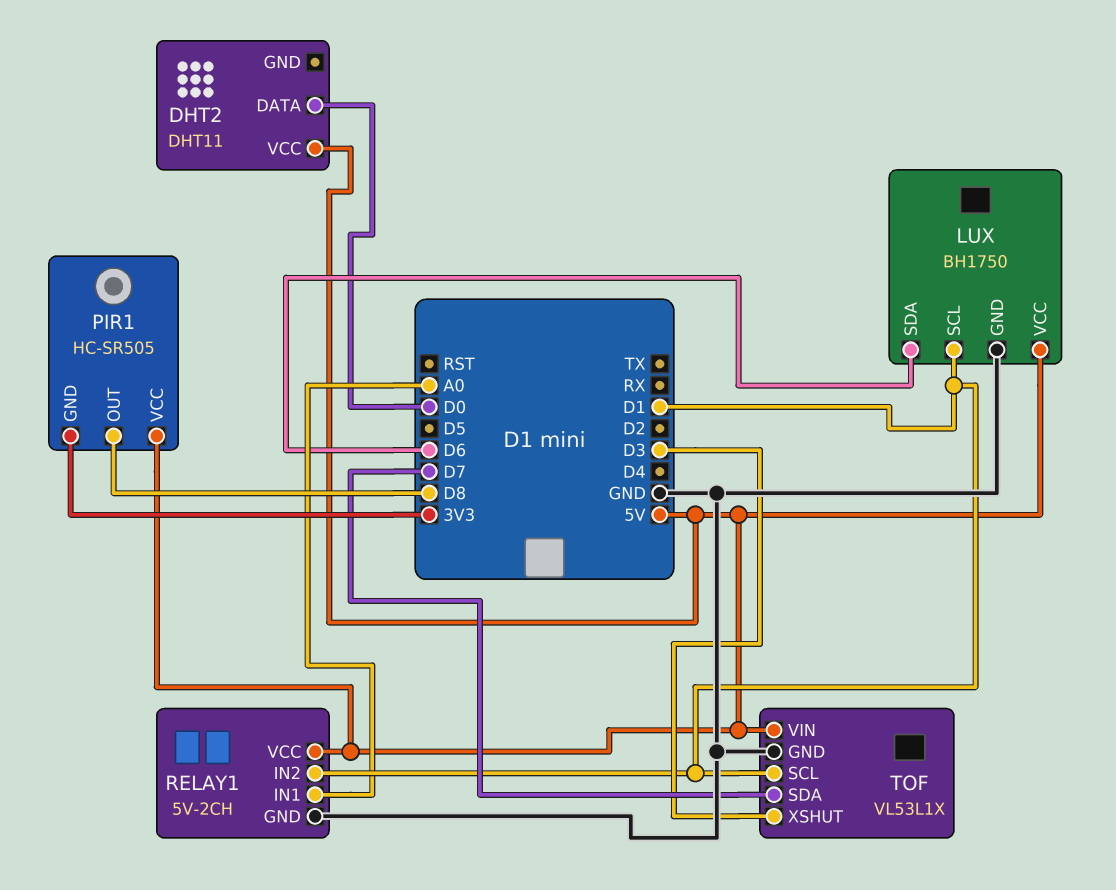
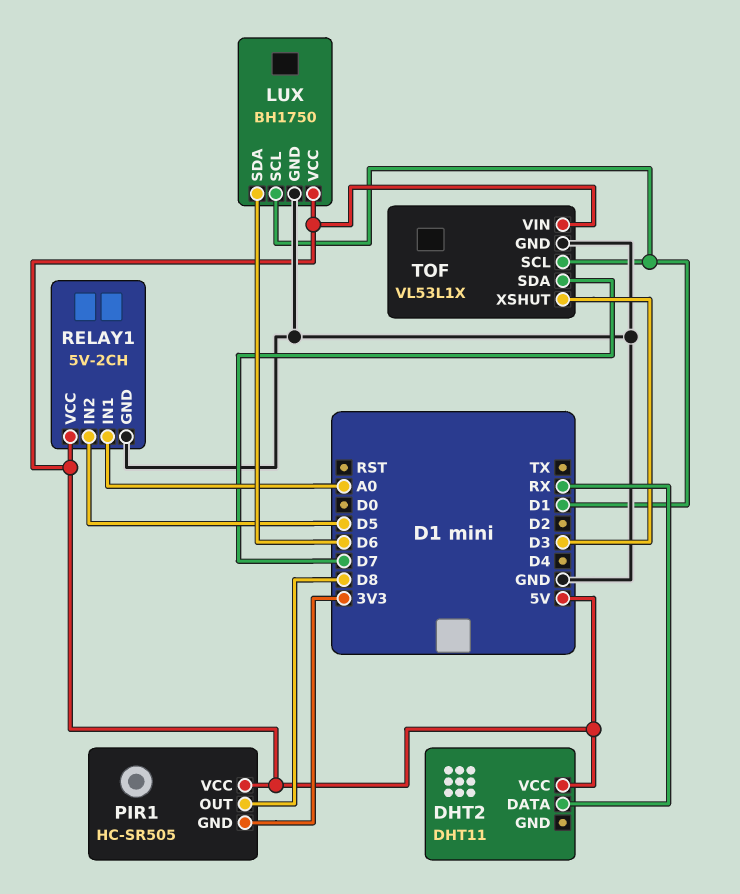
DHT2 pin DATA: D0 -> RX
RELAY1 pin IN2: D1 -> D5

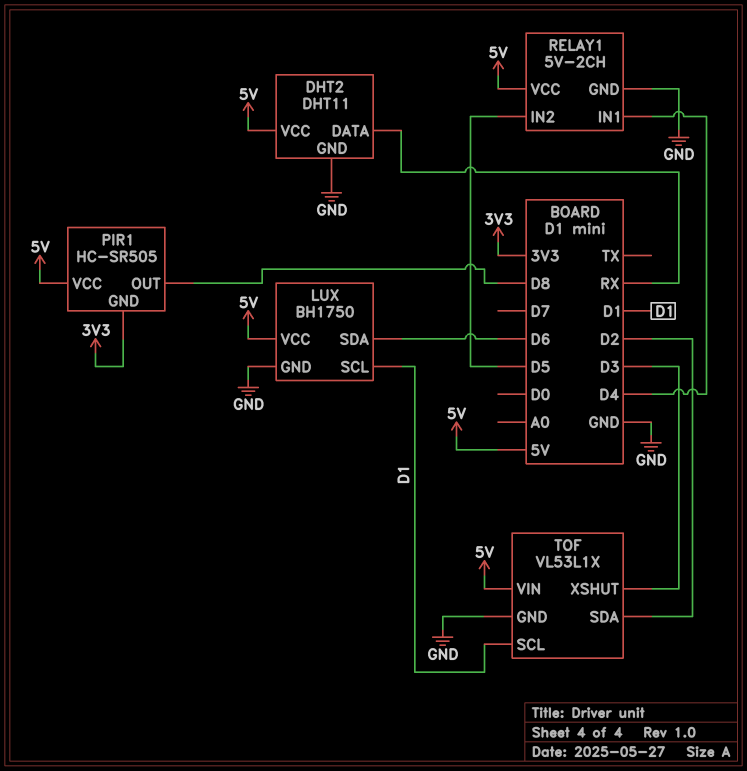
DHT2 pin GND: none -> GND
RELAY1 pin IN1: A0 -> D4
TOF pin SDA: D7 -> D2

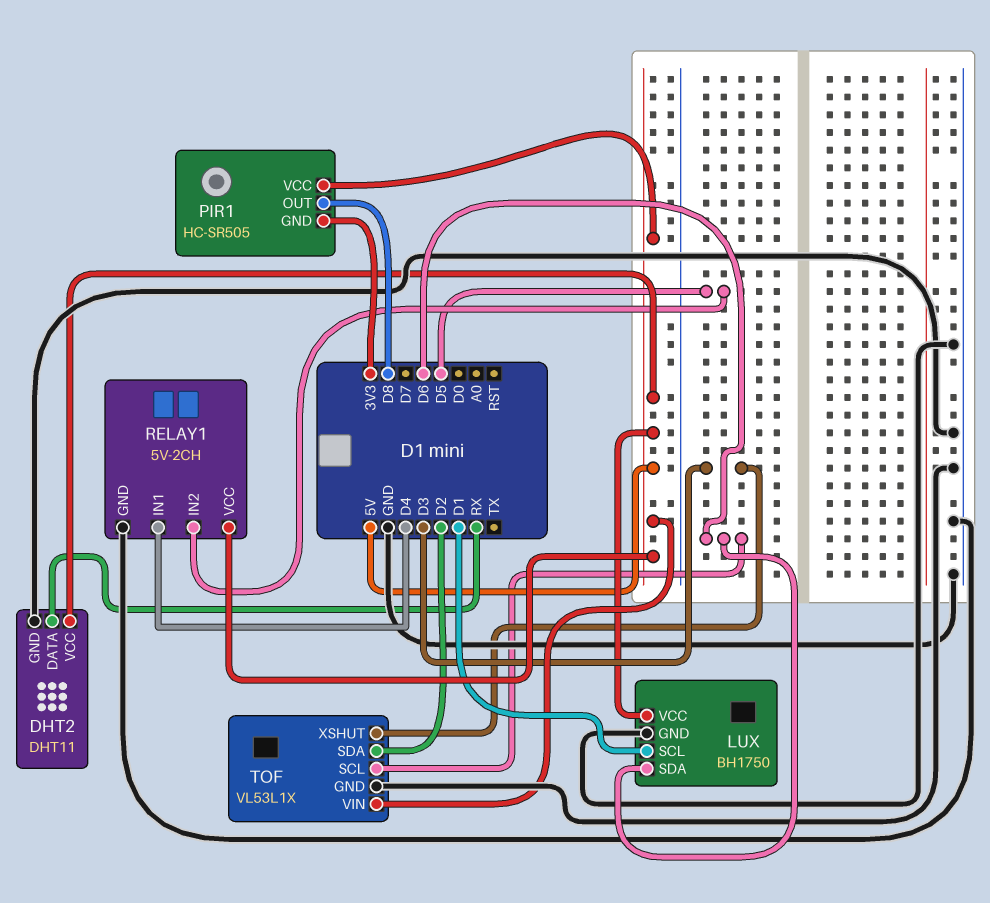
TOF pin SCL: D1 -> D6

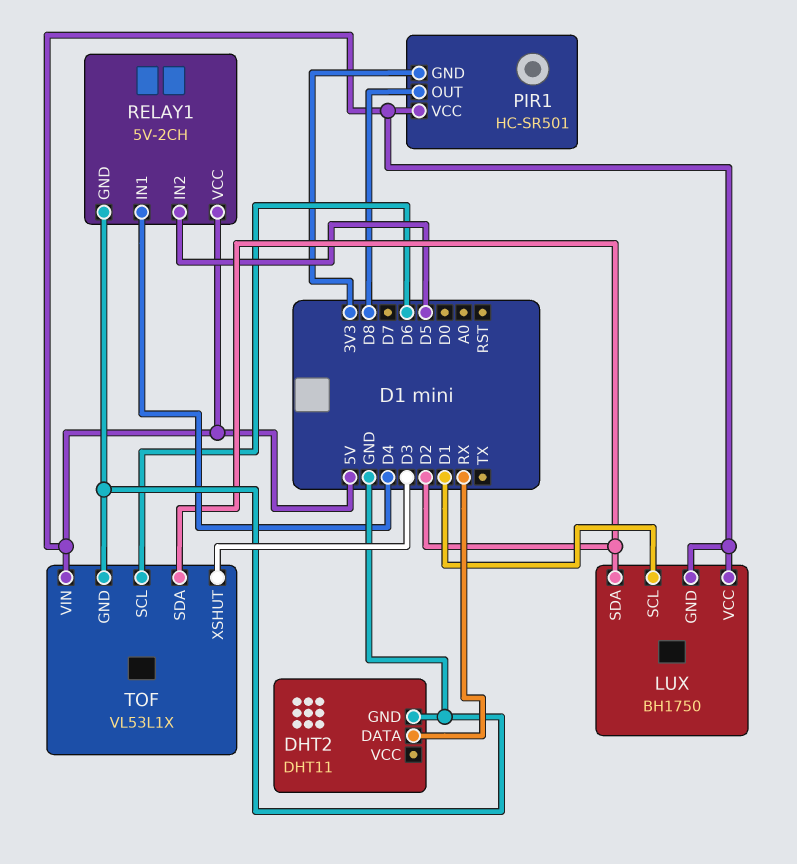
DHT2 pin VCC: 5V -> none
LUX pin GND: GND -> 5V
LUX pin SDA: D6 -> D2
PIR1: HC-SR505 -> HC-SR501

